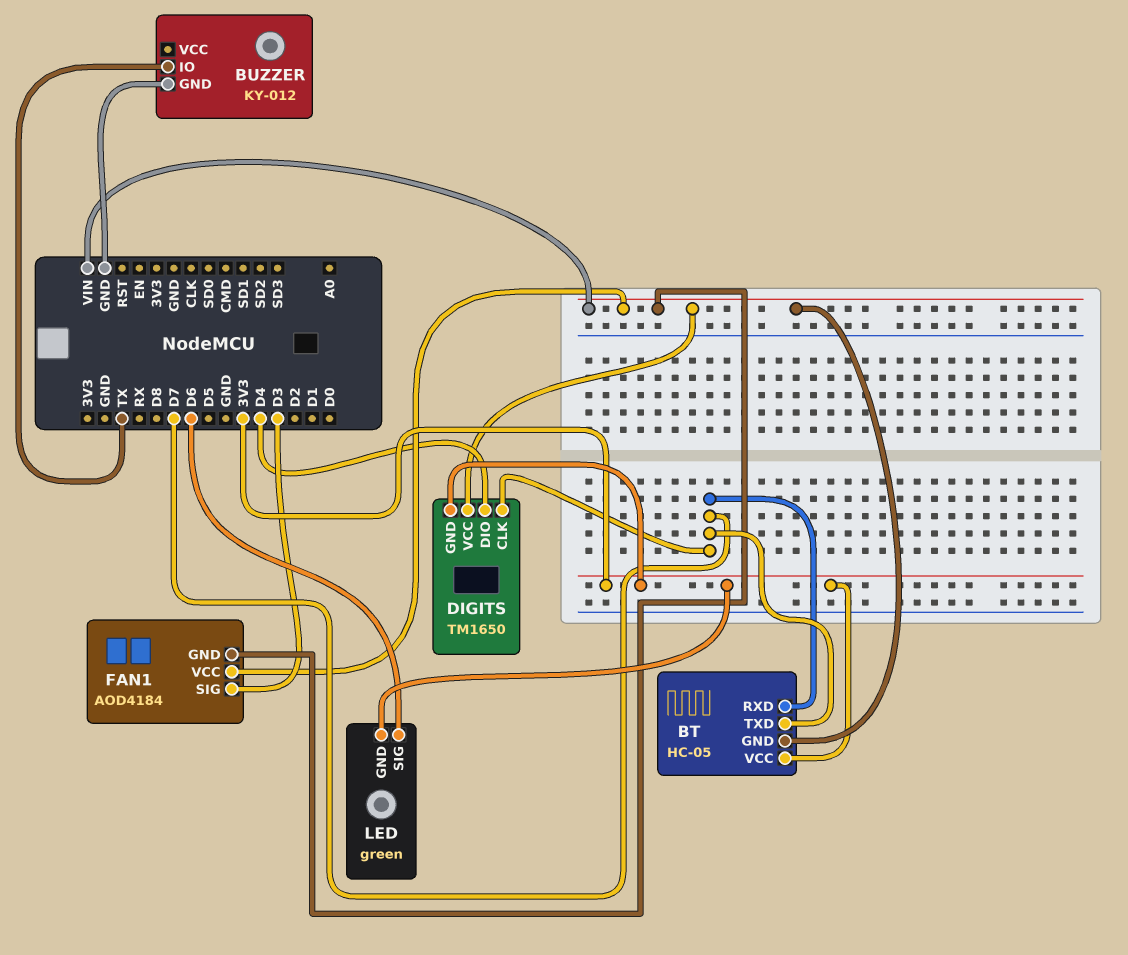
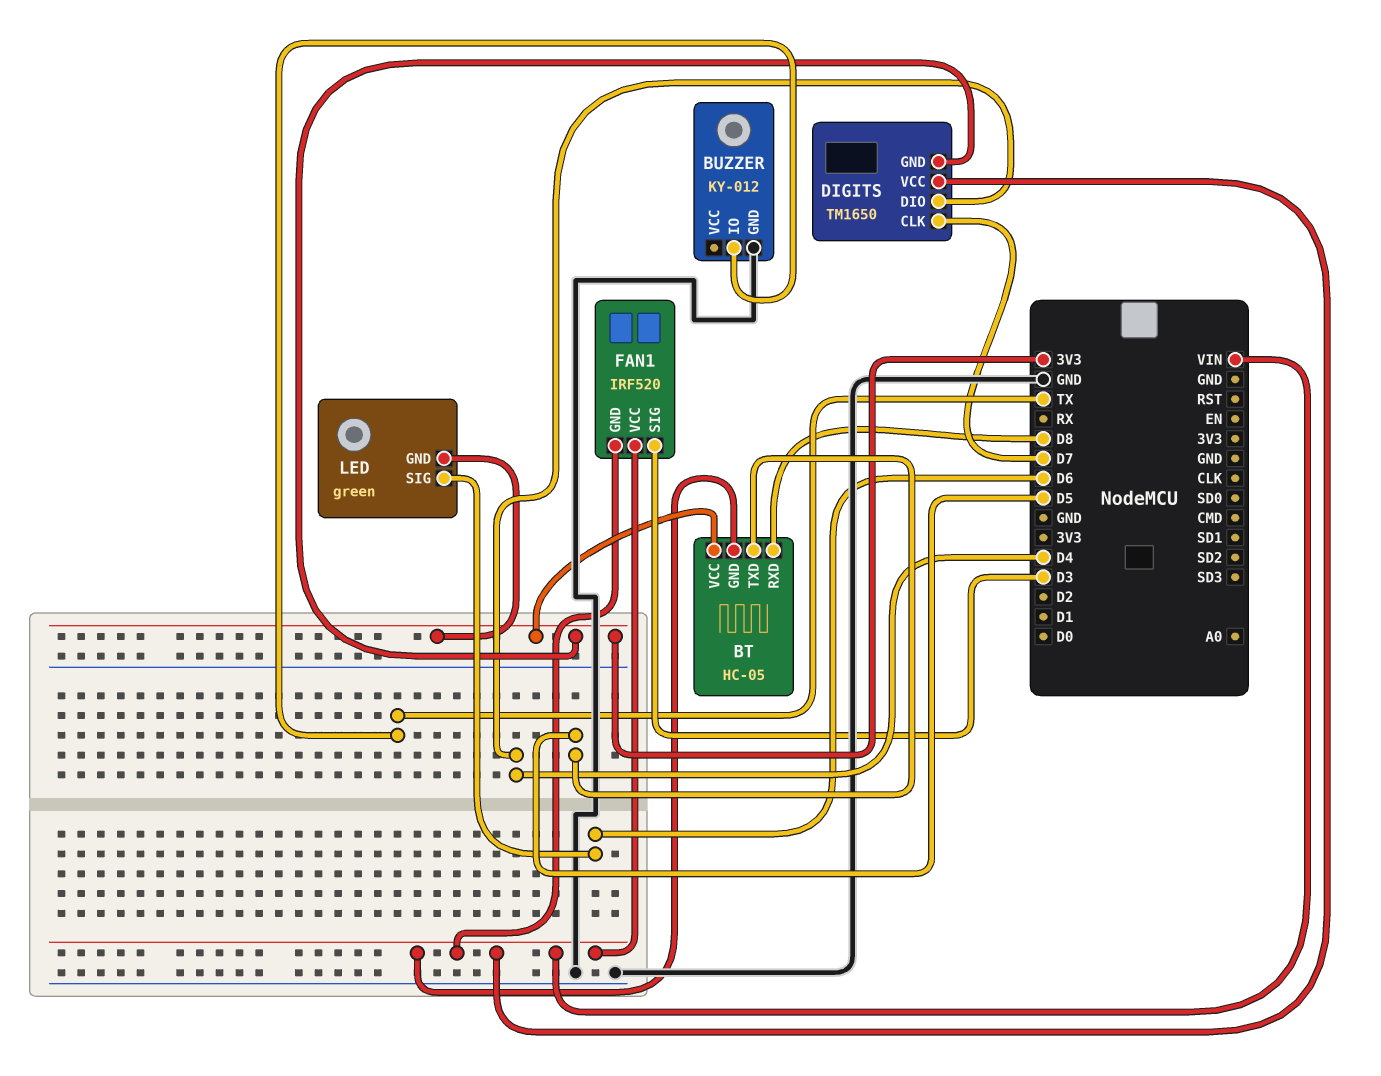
BT pin RXD: D7 -> D8
BT pin TXD: D7 -> D5
FAN1: AOD4184 -> IRF520

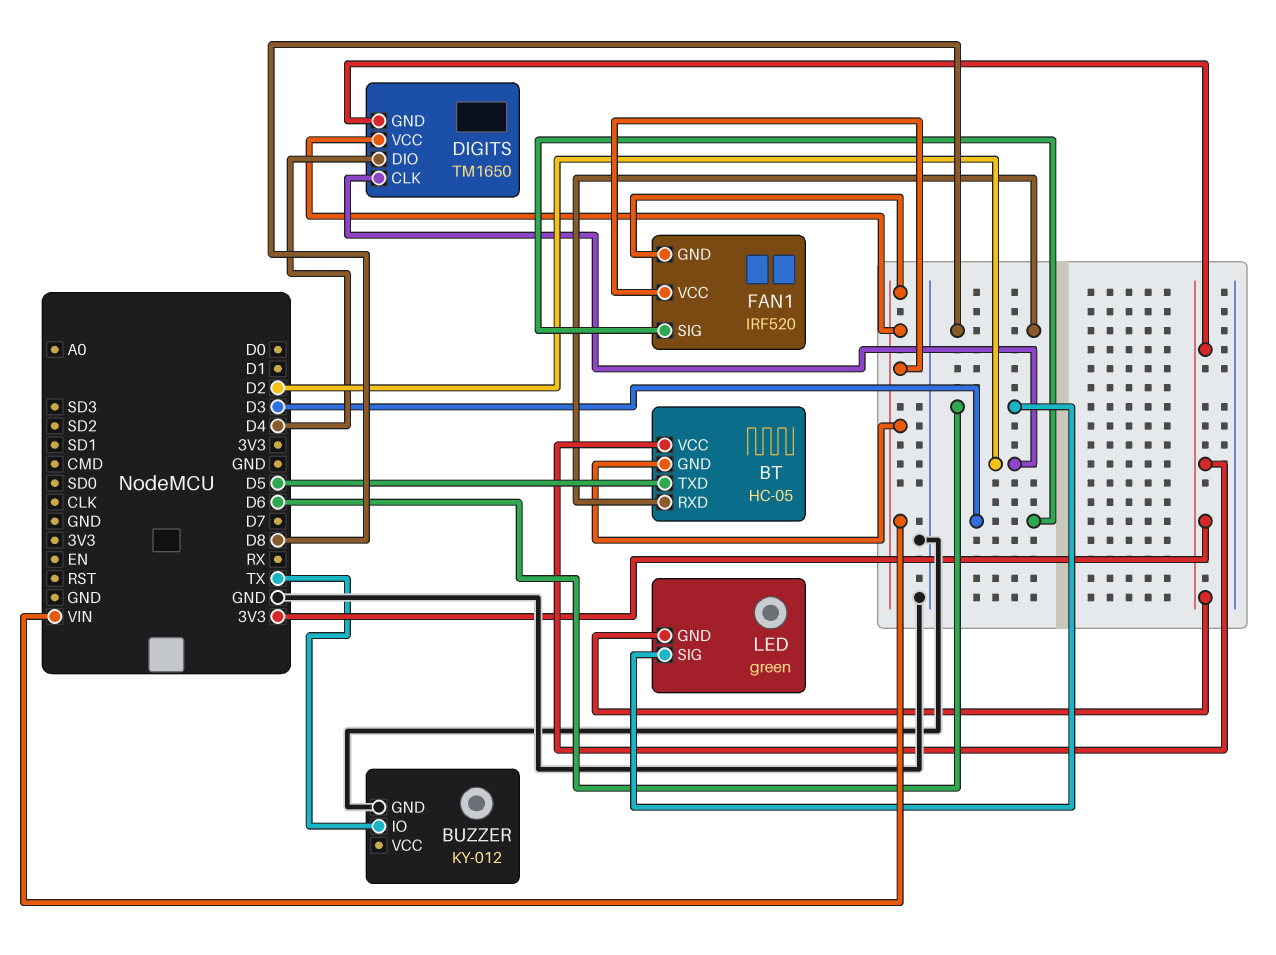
DIGITS pin CLK: D7 -> D2

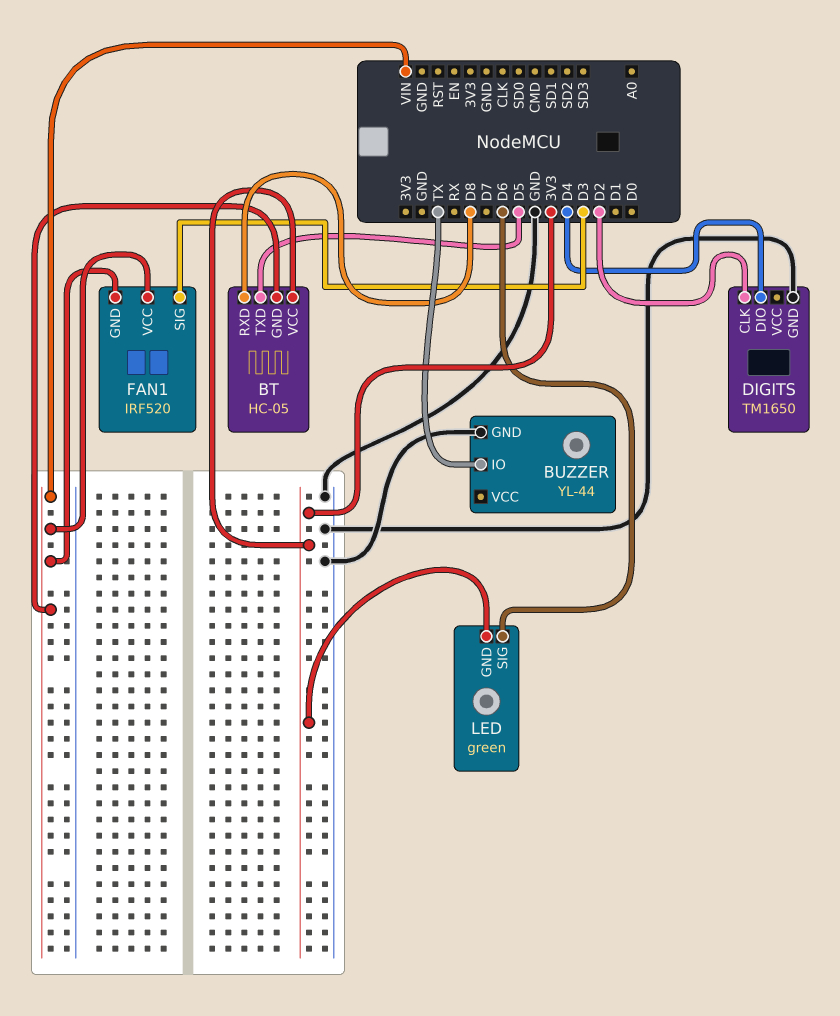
BUZZER: KY-012 -> YL-44
DIGITS pin GND: 3V3 -> GND
DIGITS pin VCC: VIN -> none

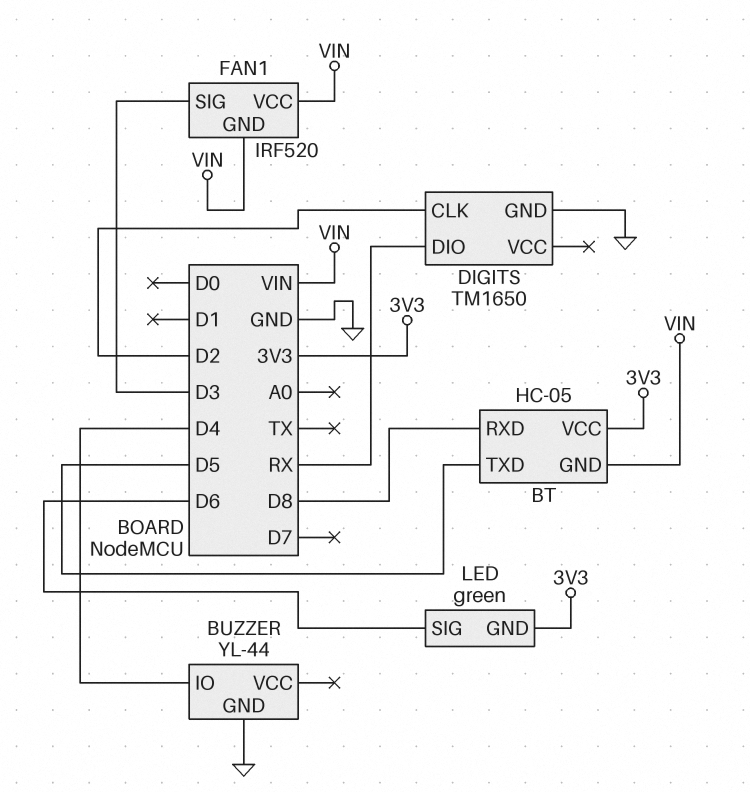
BUZZER pin IO: TX -> D4
DIGITS pin DIO: D4 -> RX

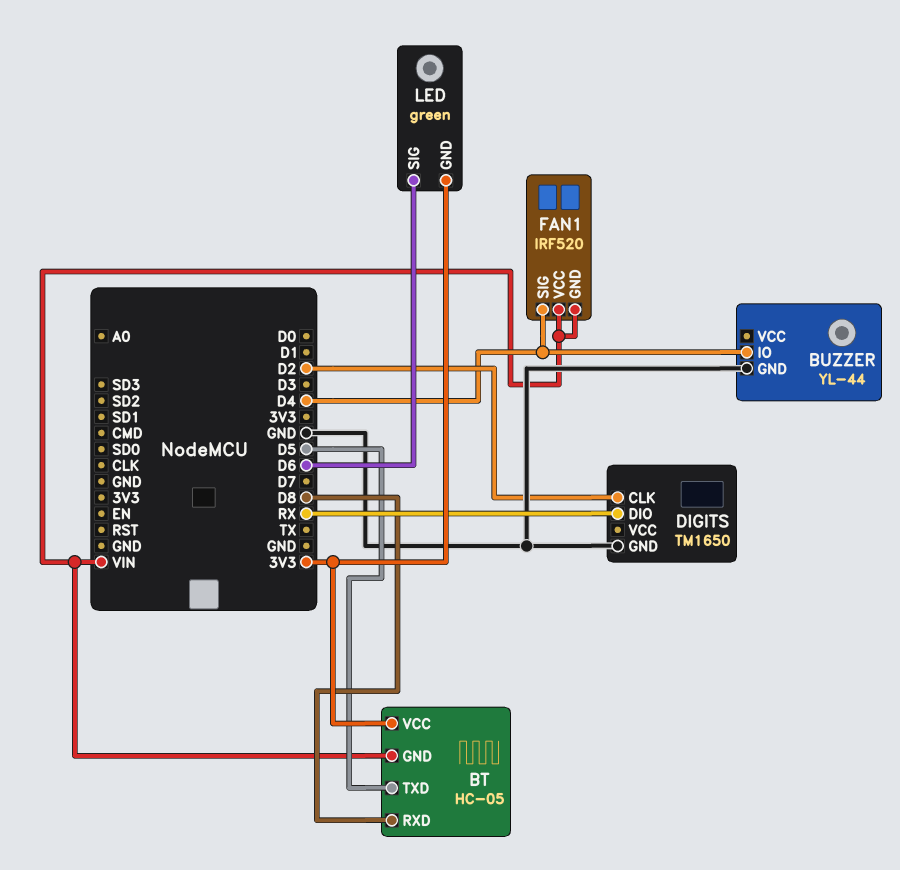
FAN1 pin SIG: D3 -> D4

